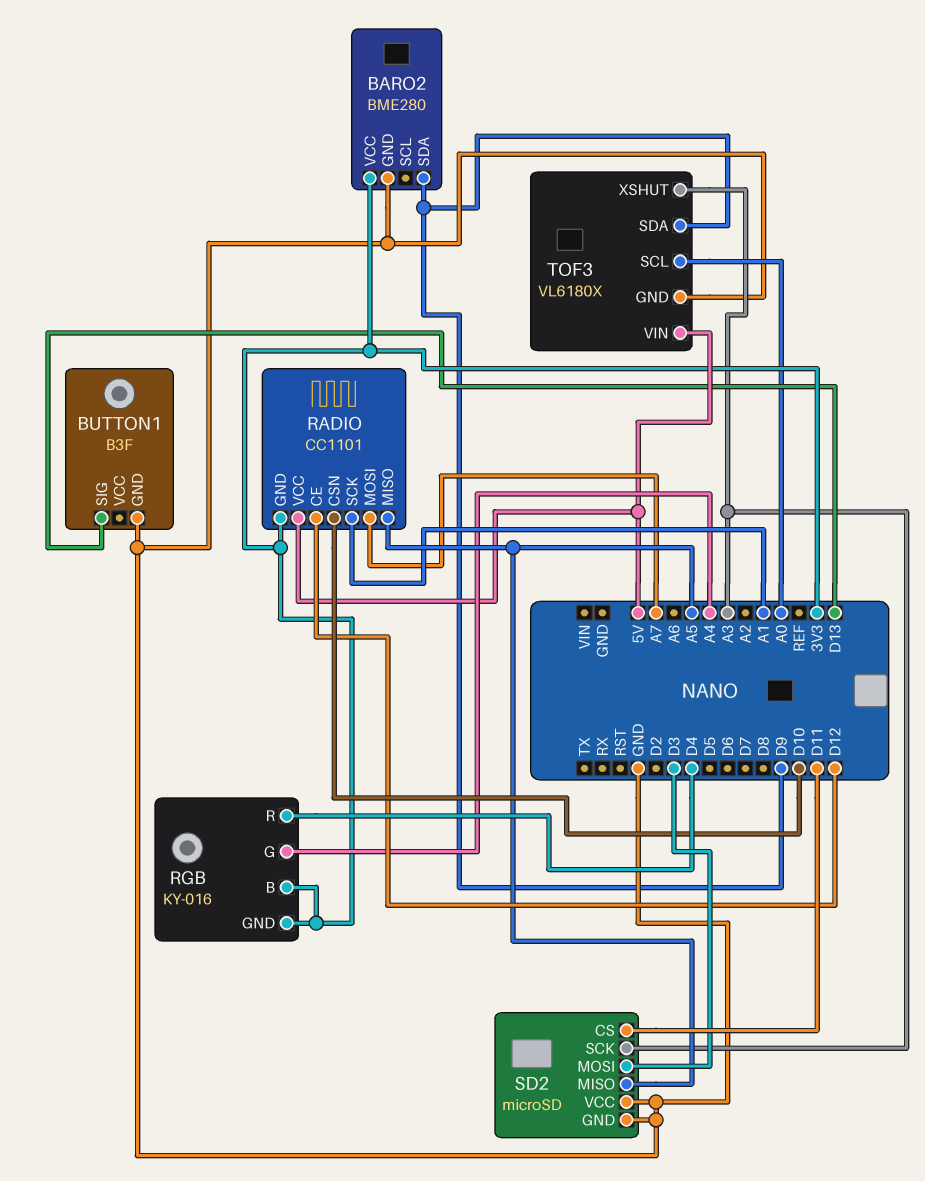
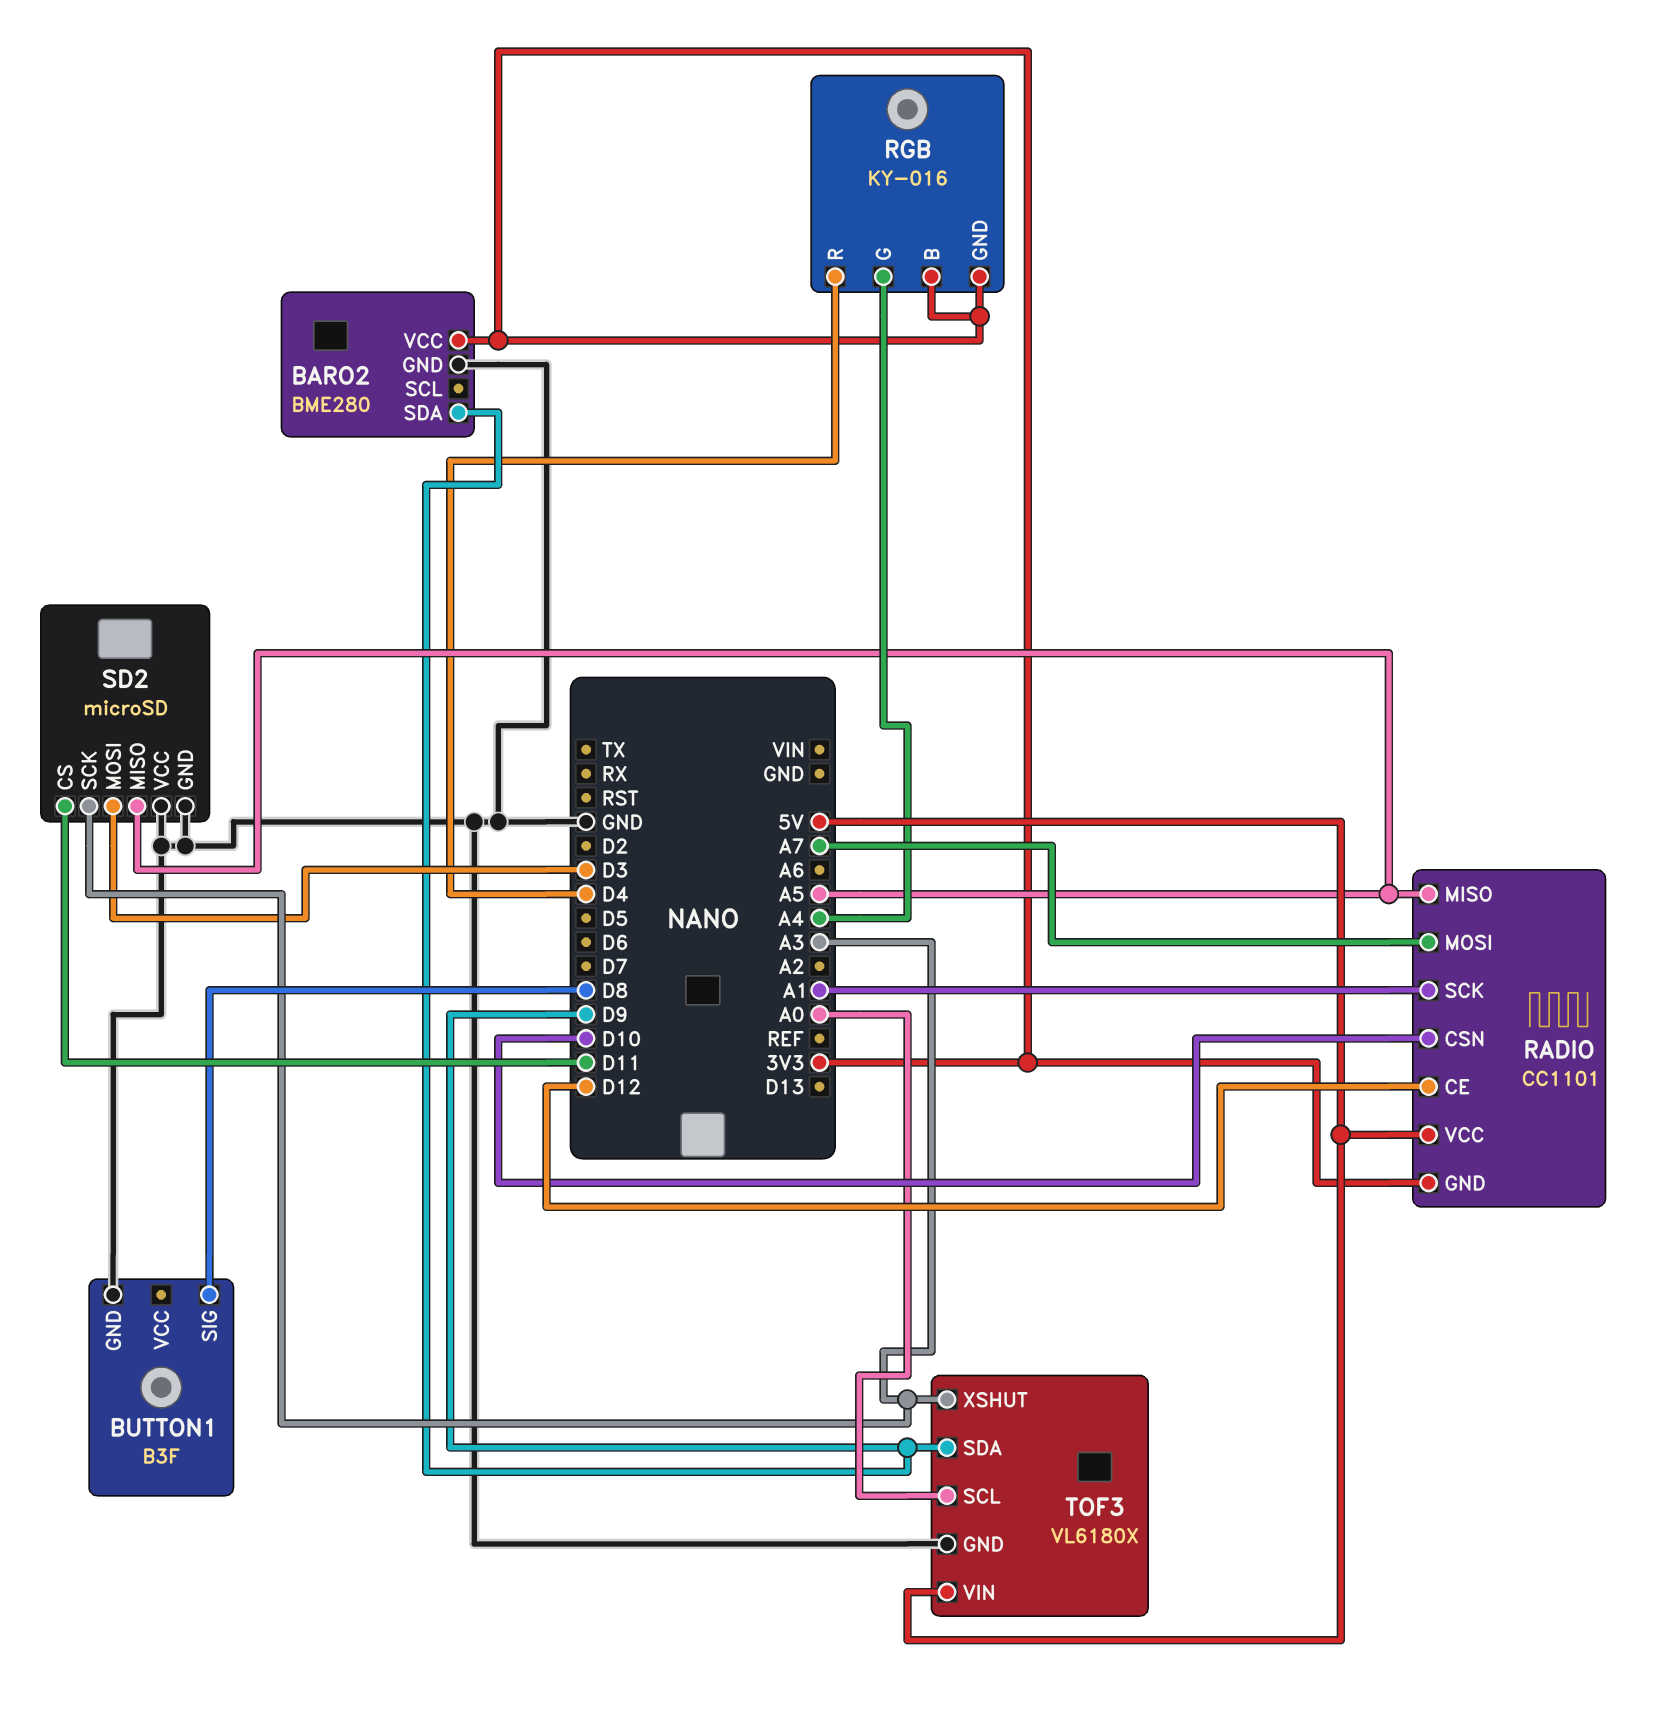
BUTTON1 pin SIG: D13 -> D8

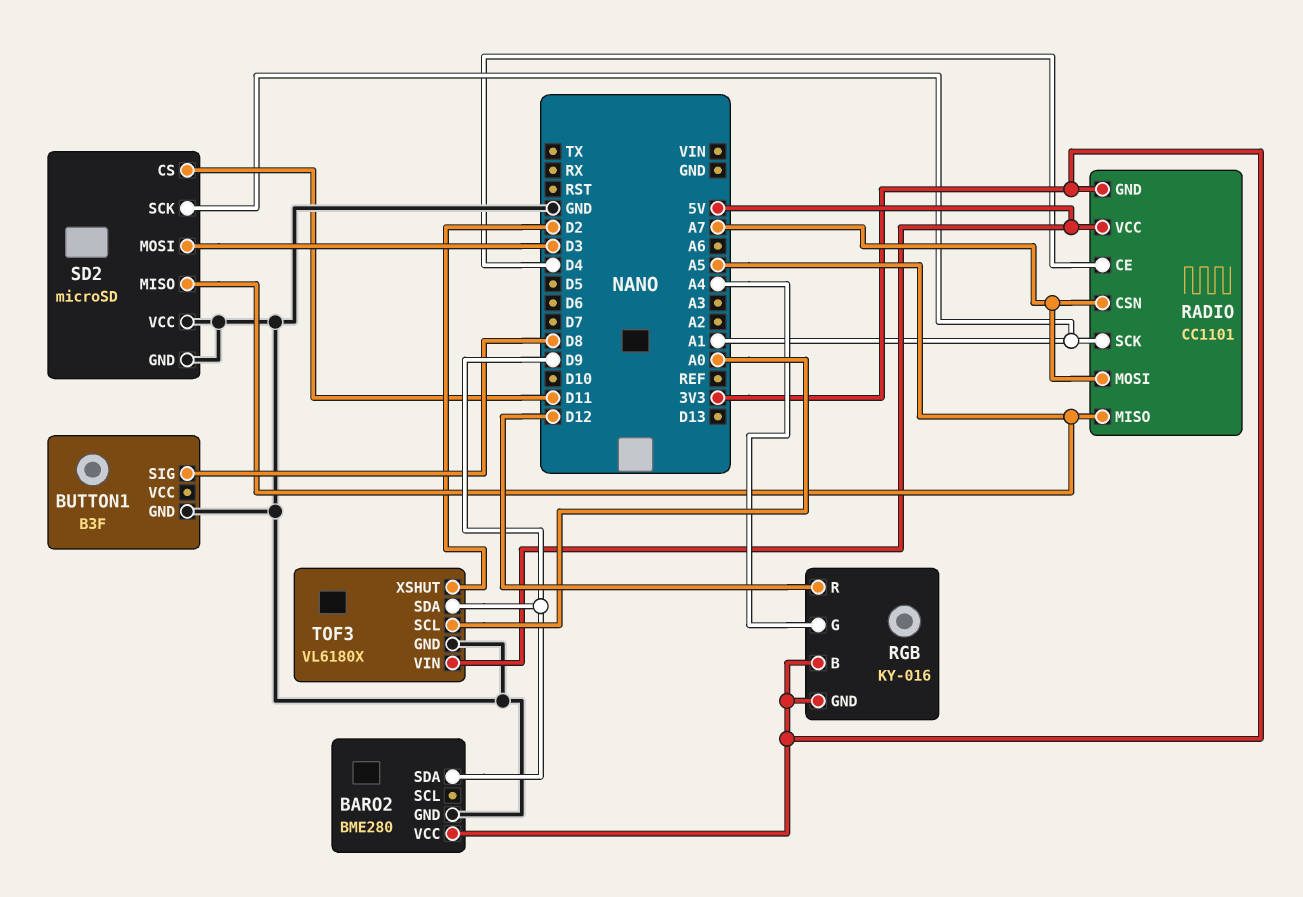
RADIO pin CE: D12 -> D4
RADIO pin CSN: D10 -> A7
RGB pin R: D4 -> D12
SD2 pin SCK: A3 -> A1
TOF3 pin XSHUT: A3 -> D2

